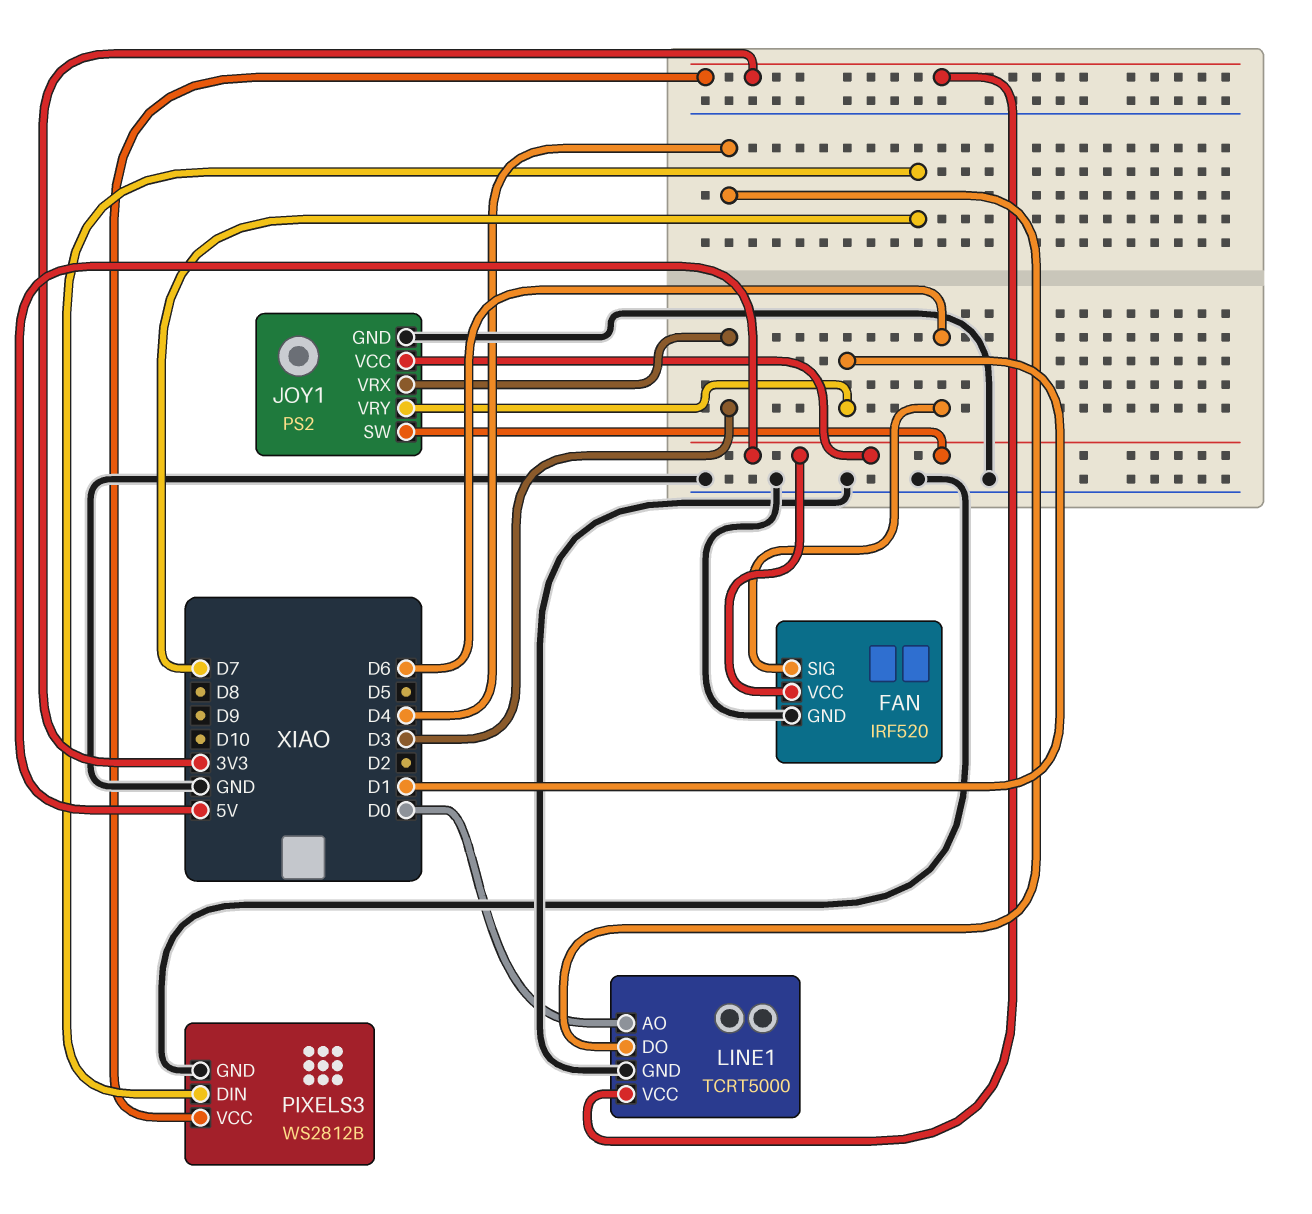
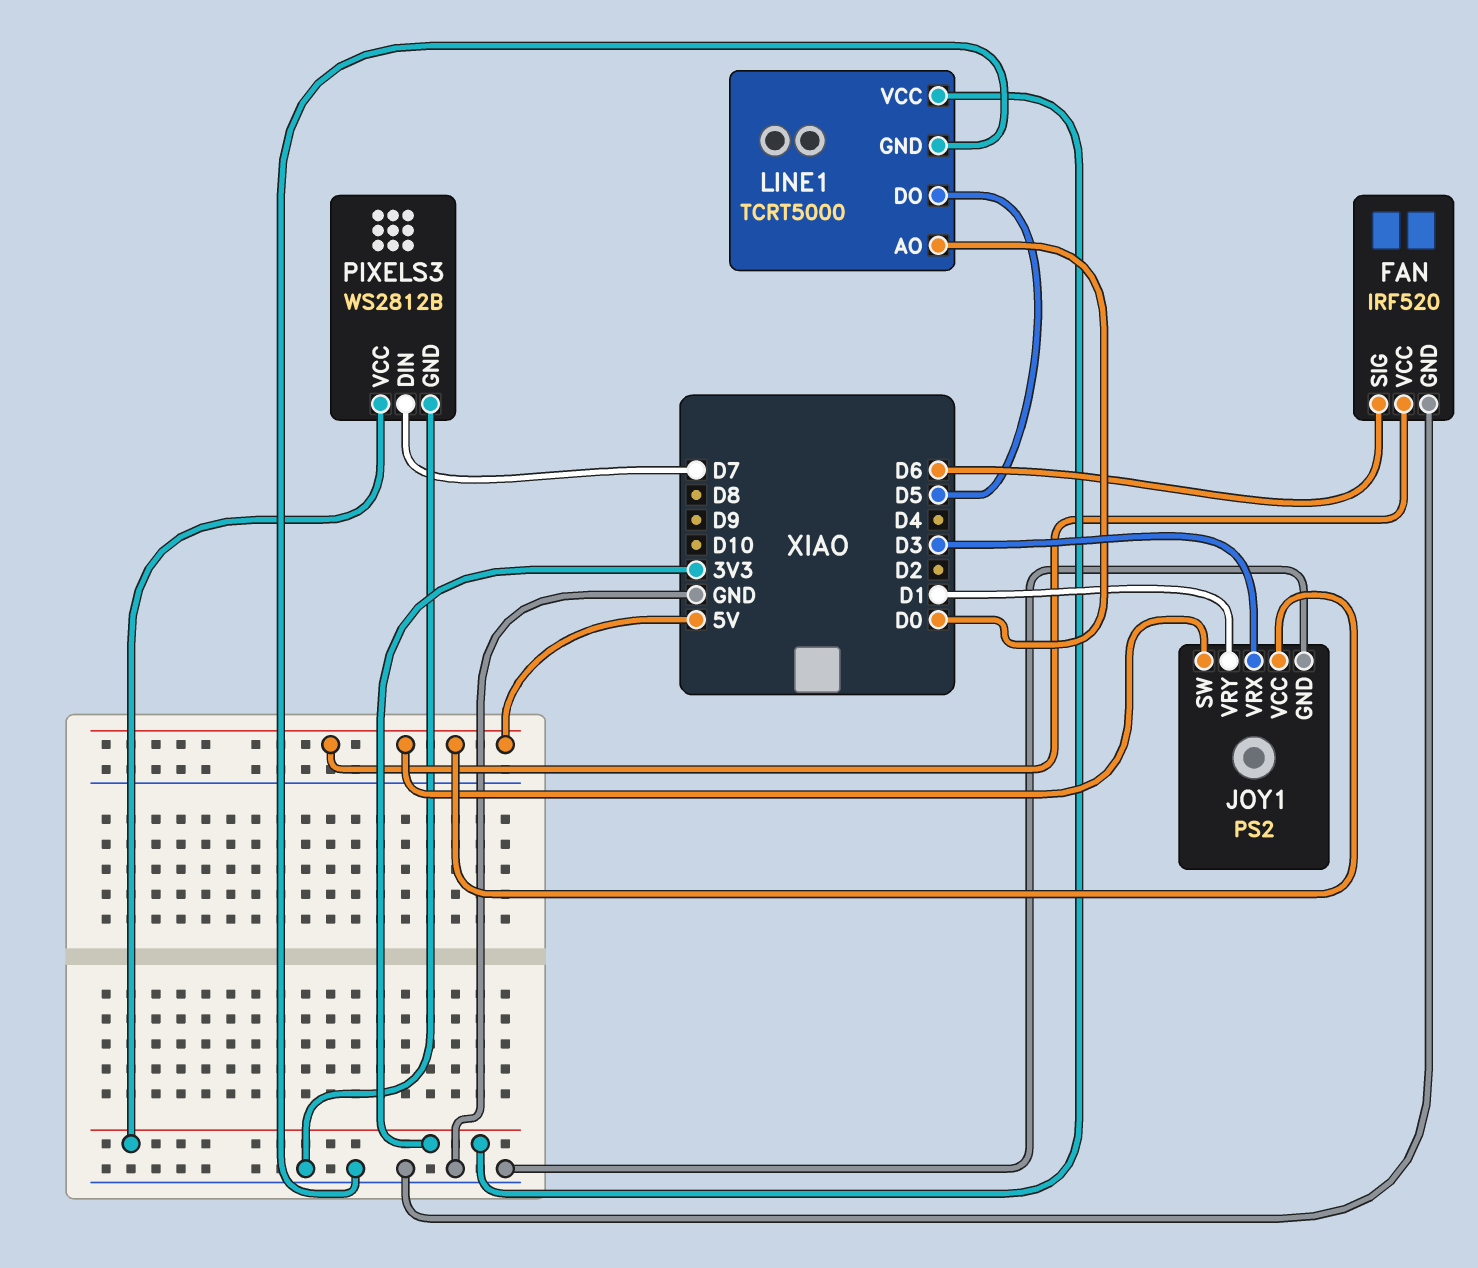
LINE1 pin DO: D4 -> D5

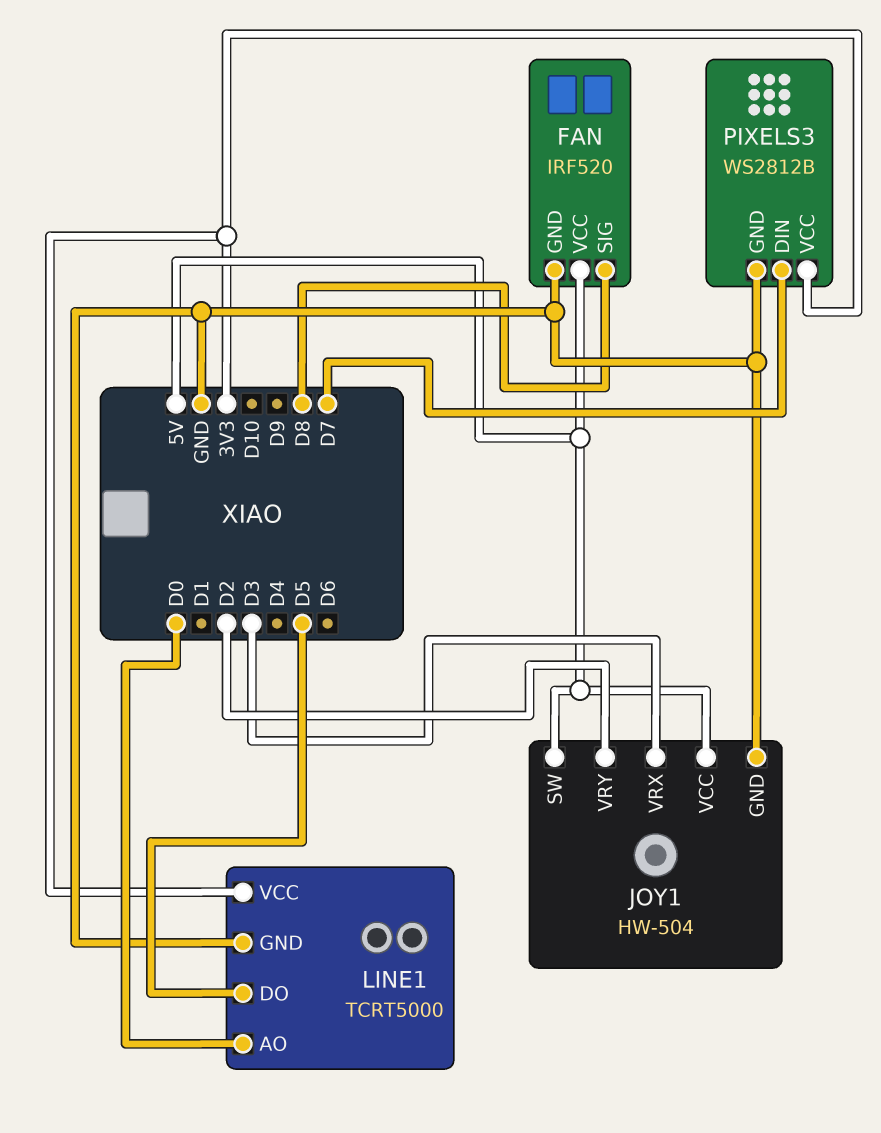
FAN pin SIG: D6 -> D8
JOY1: PS2 -> HW-504
JOY1 pin VRY: D1 -> D2

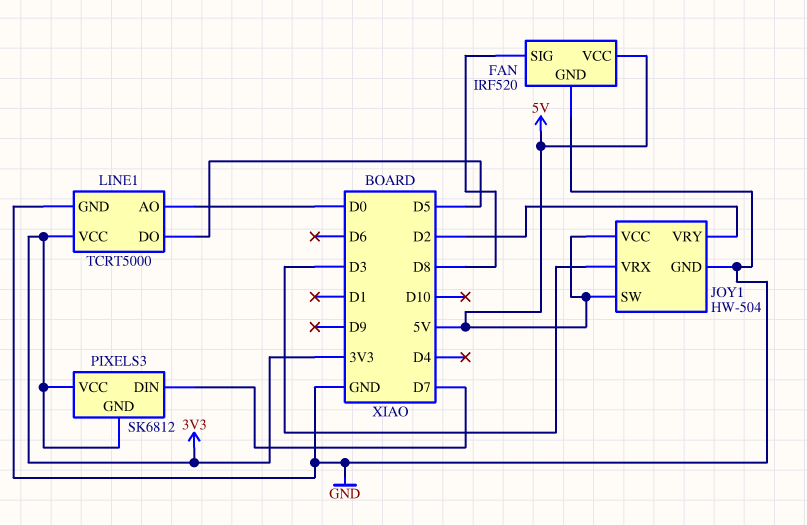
PIXELS3: WS2812B -> SK6812
PIXELS3 pin GND: GND -> 3V3

